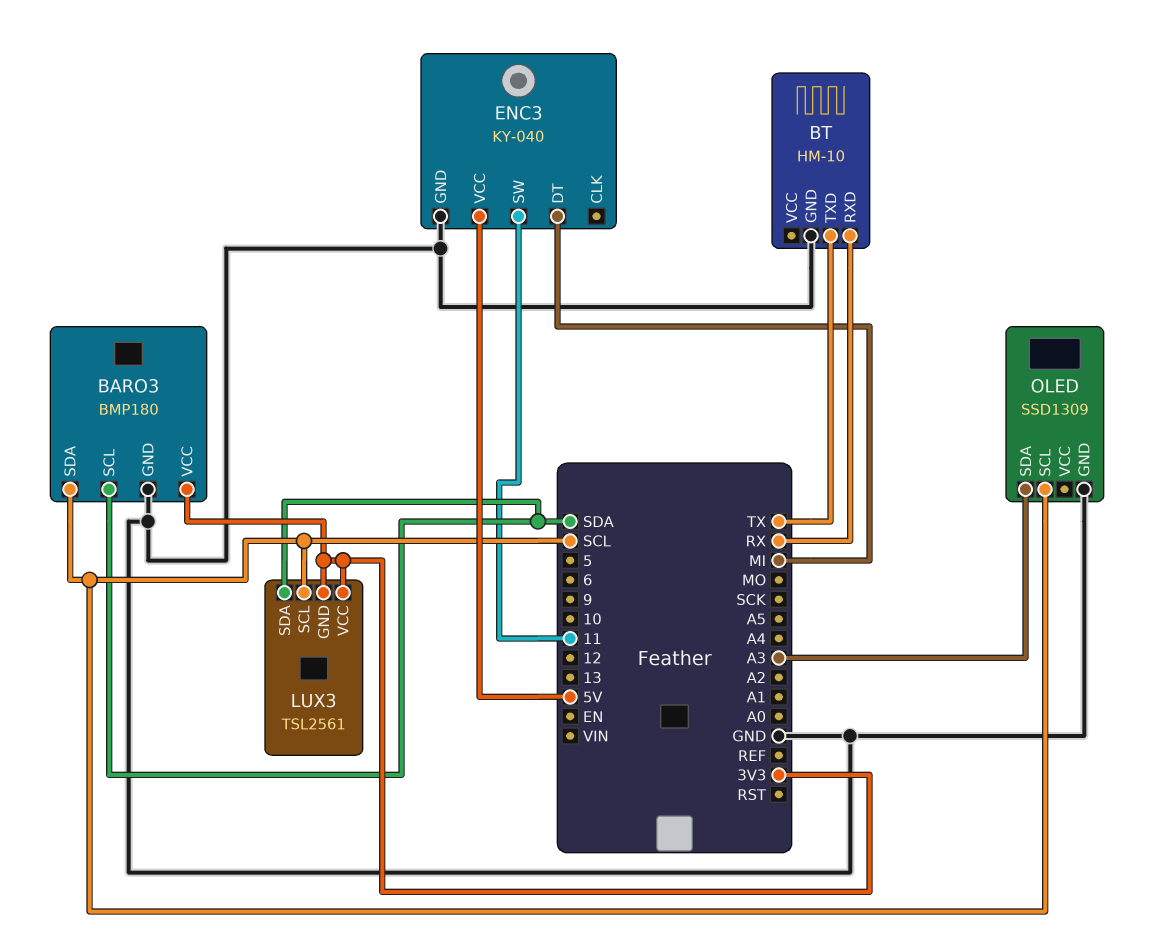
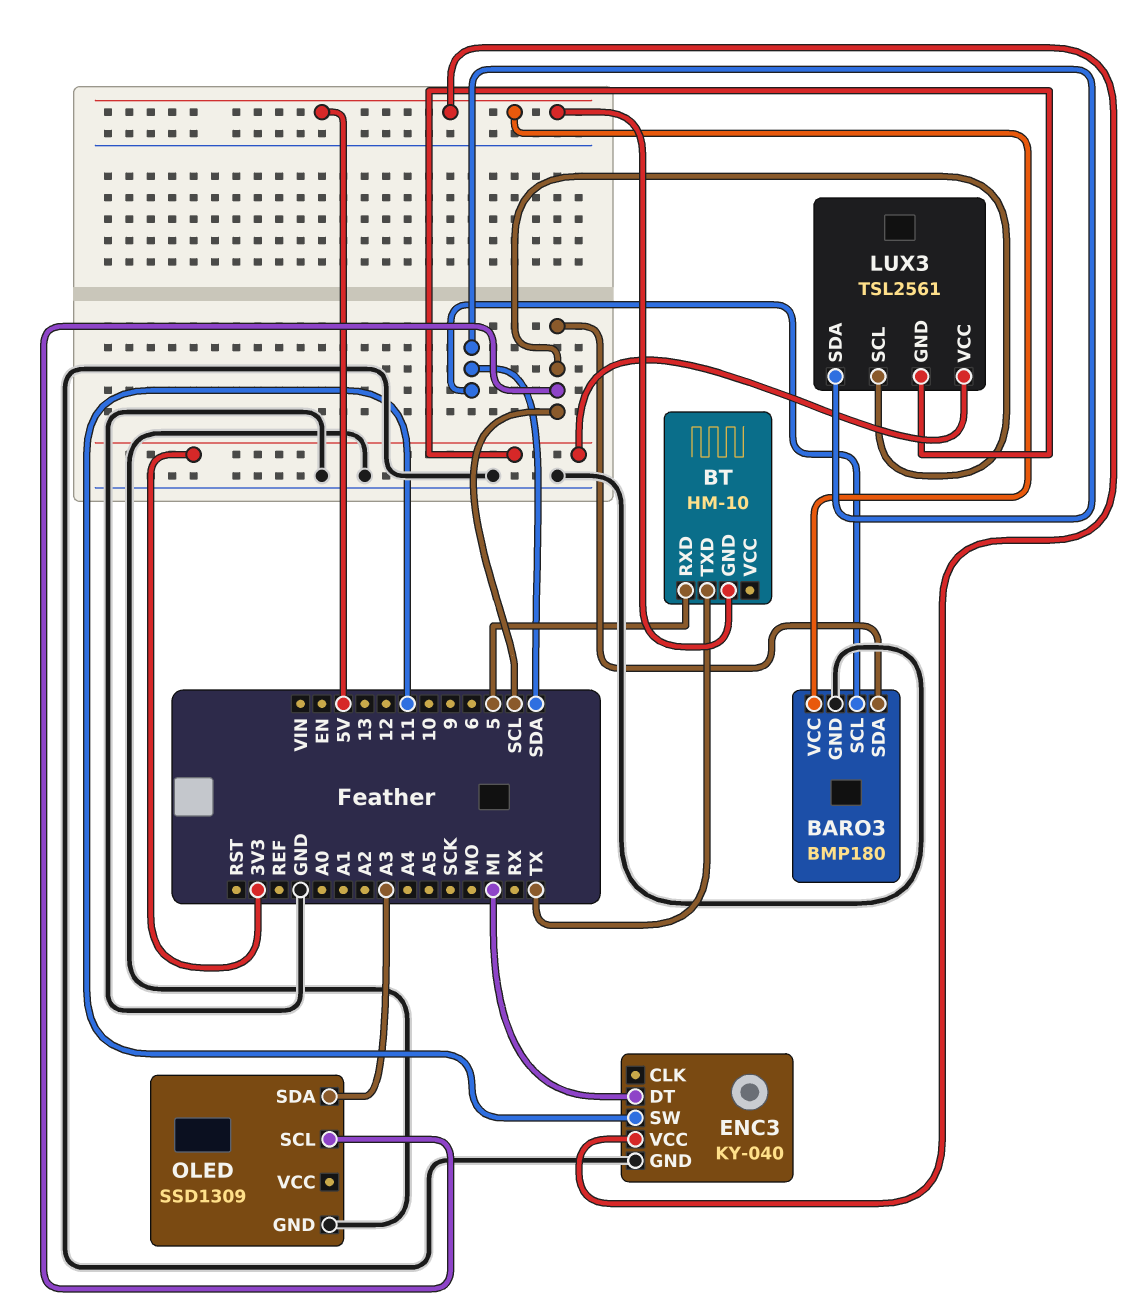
BARO3 pin VCC: 3V3 -> 5V
BT pin GND: GND -> 5V
BT pin RXD: RX -> 5

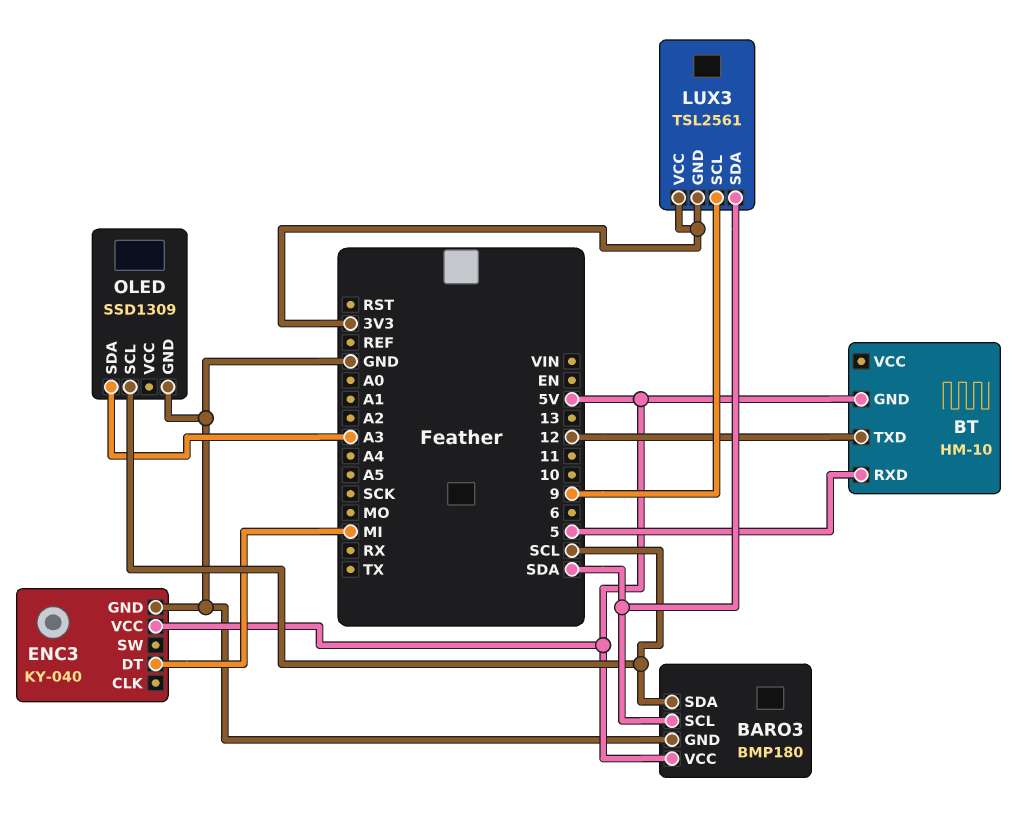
BT pin TXD: TX -> 12
ENC3 pin SW: 11 -> none
LUX3 pin SCL: SCL -> 9

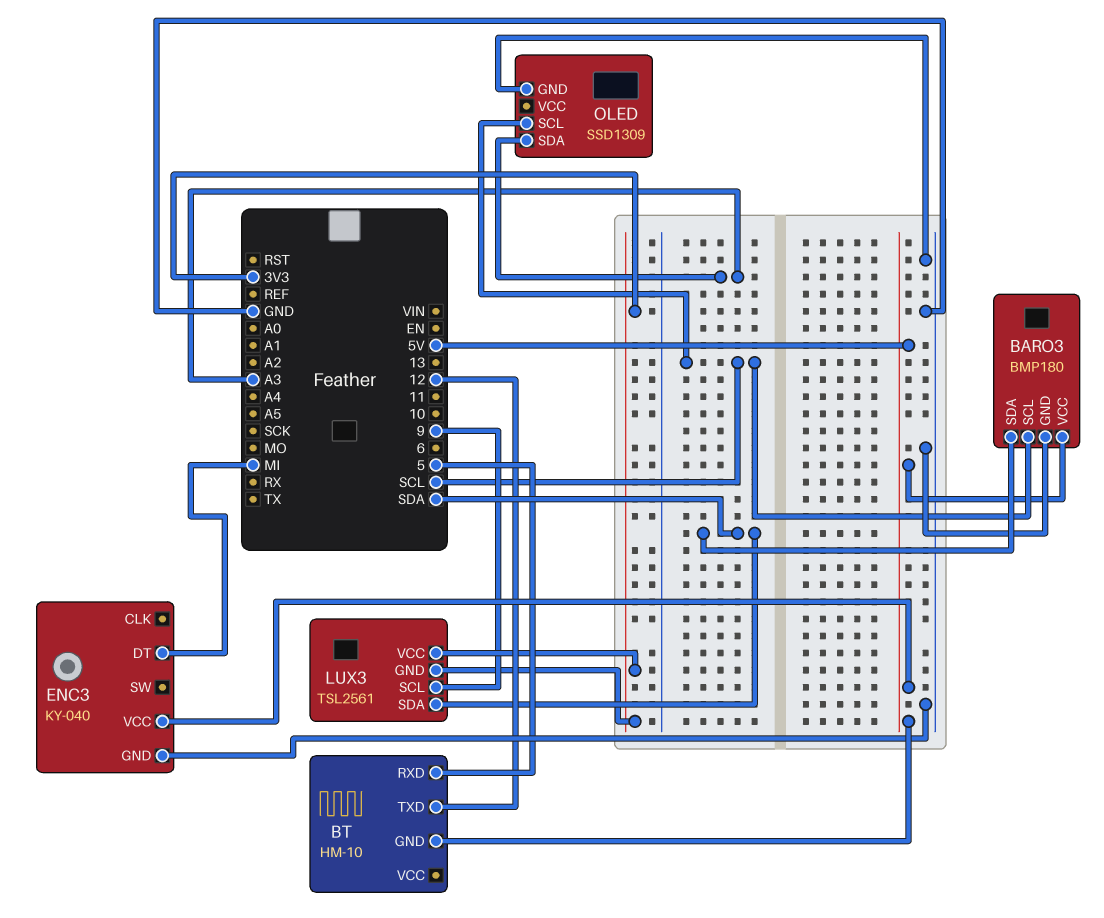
BARO3 pin SCL: SDA -> SCL
BARO3 pin SDA: SCL -> SDA

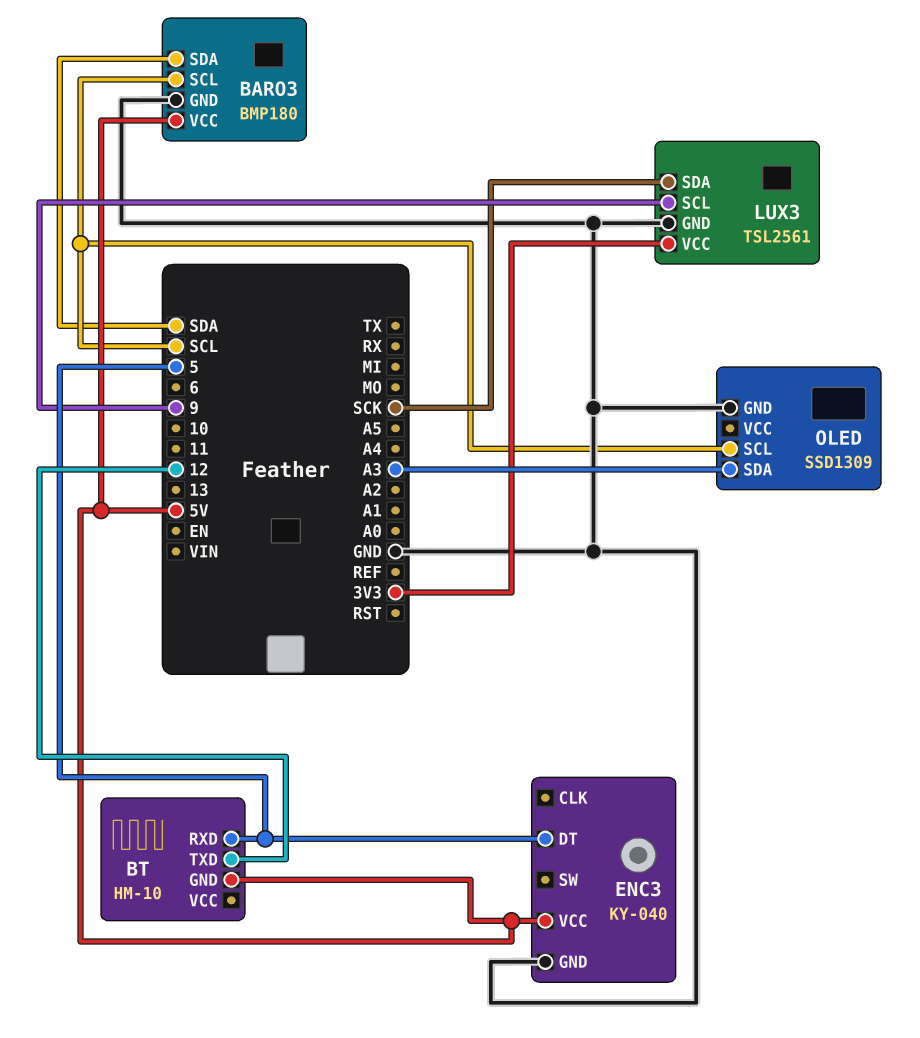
ENC3 pin DT: MI -> 5
LUX3 pin GND: 3V3 -> GND
LUX3 pin SDA: SDA -> SCK

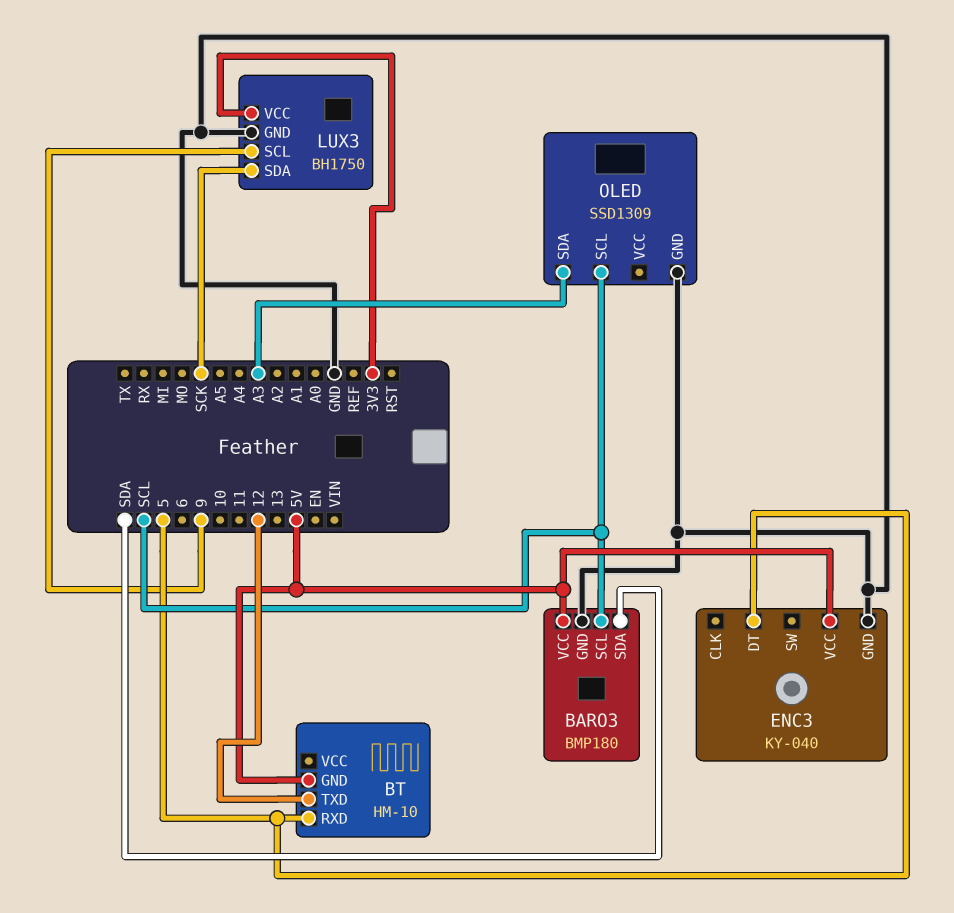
LUX3: TSL2561 -> BH1750

